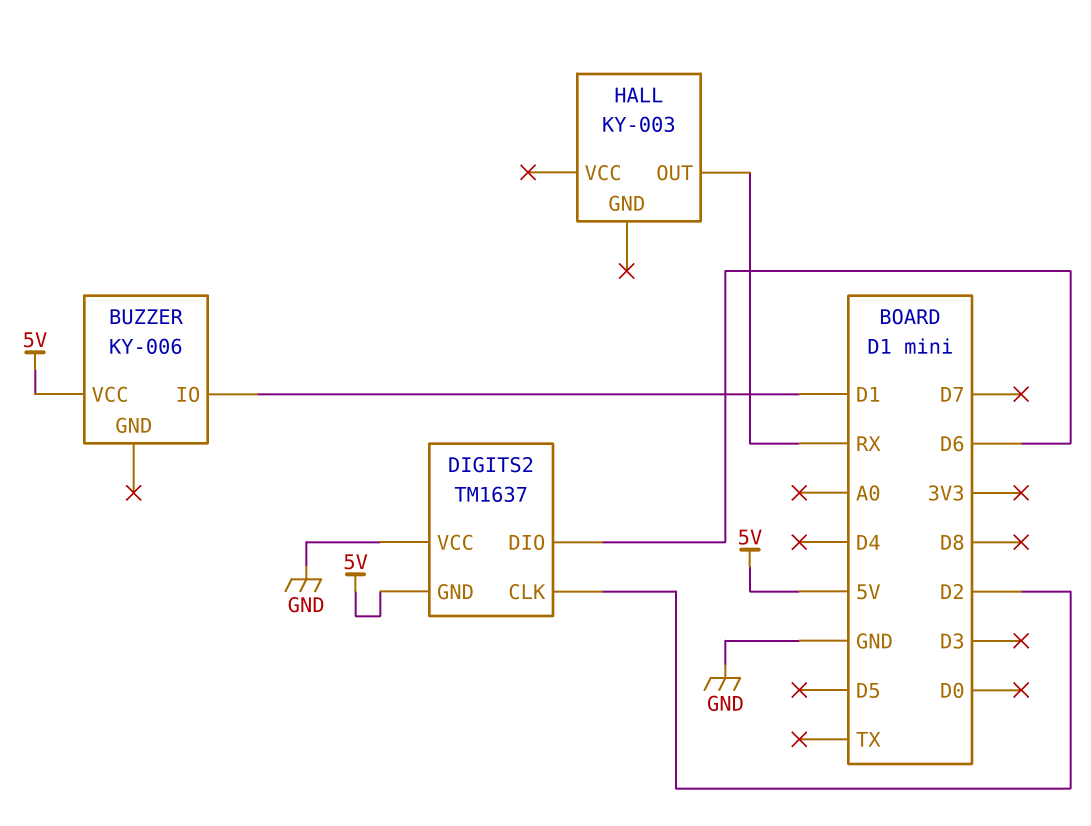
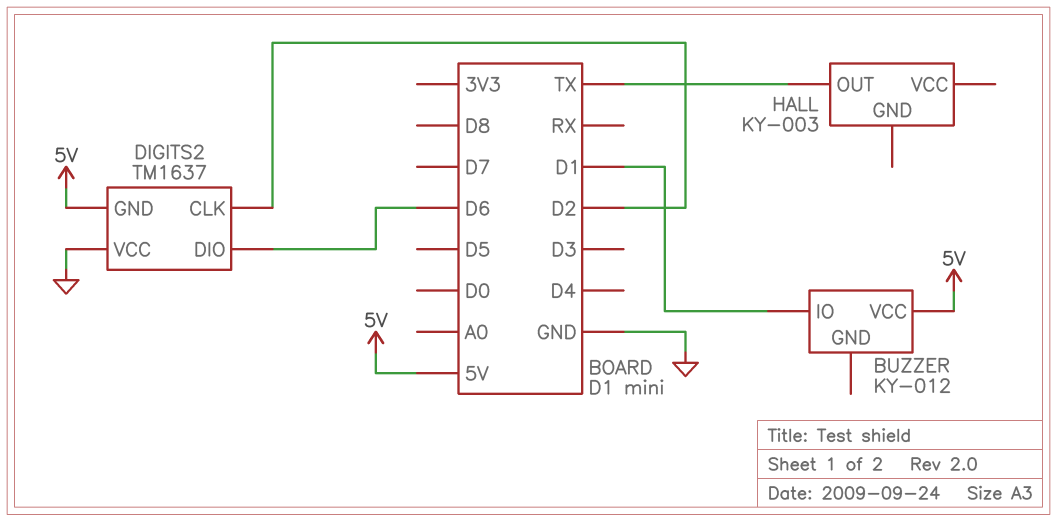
BUZZER: KY-006 -> KY-012
HALL pin OUT: RX -> TX

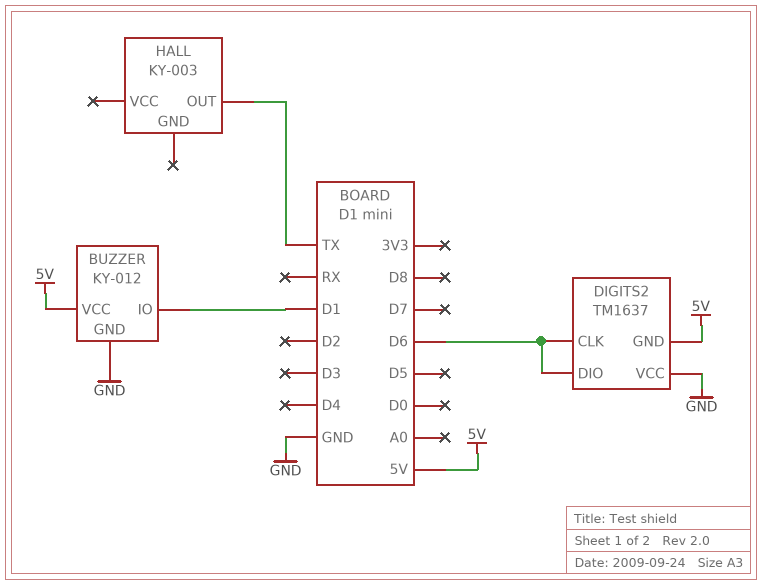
BUZZER pin GND: none -> GND
DIGITS2 pin CLK: D2 -> D6

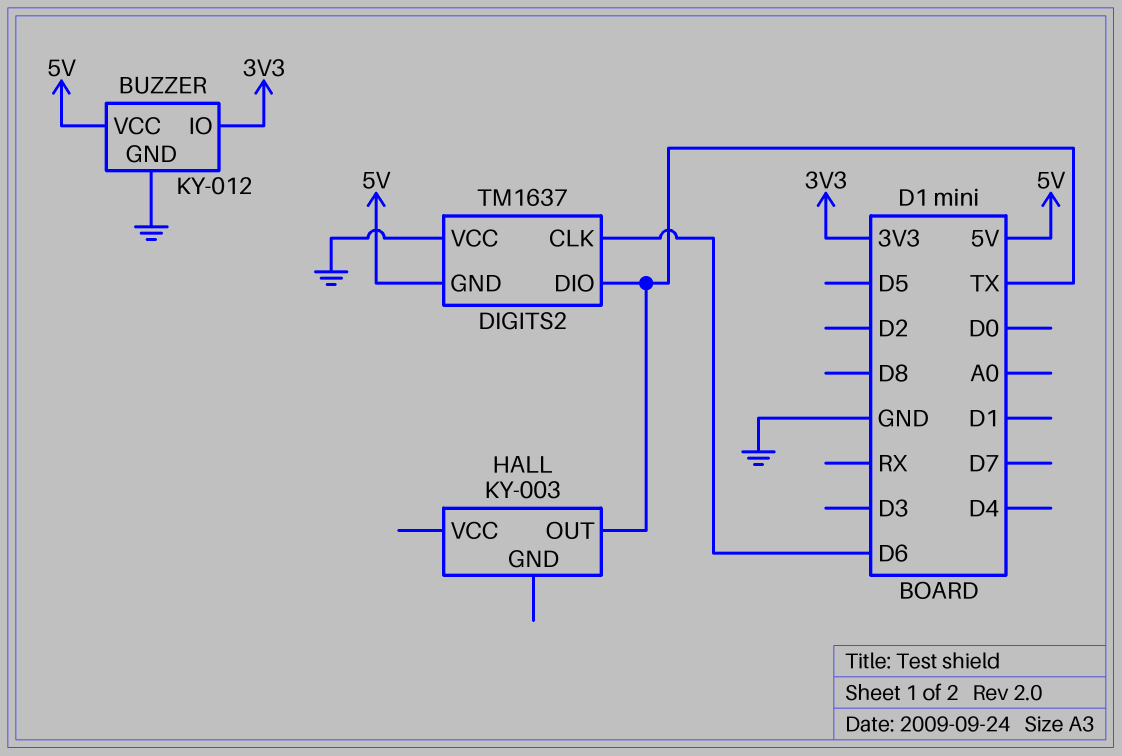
BUZZER pin IO: D1 -> 3V3
DIGITS2 pin DIO: D6 -> TX

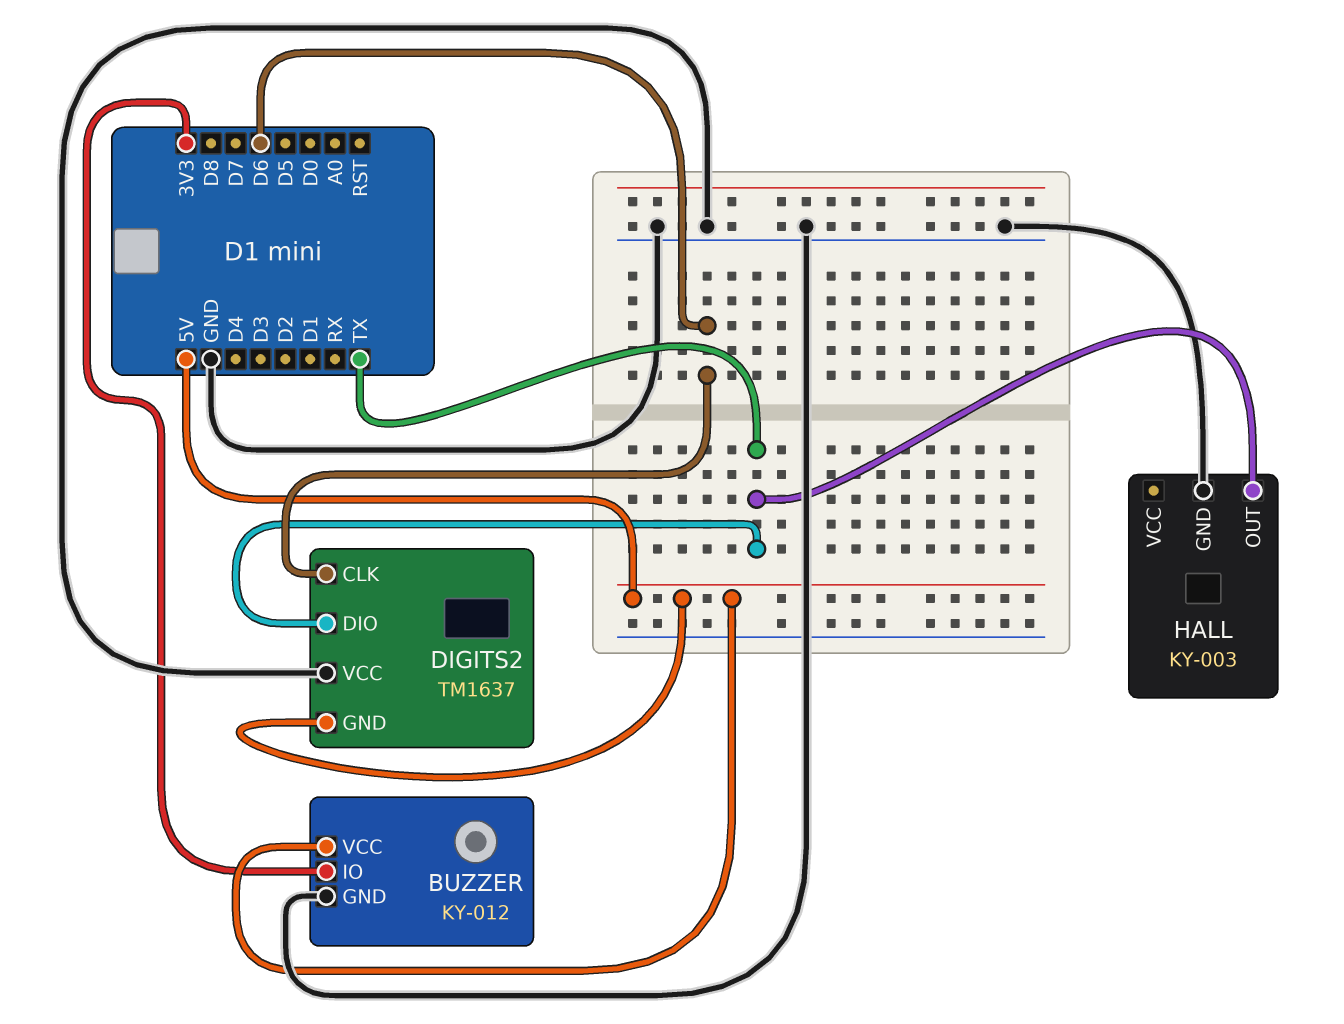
HALL pin GND: none -> GND

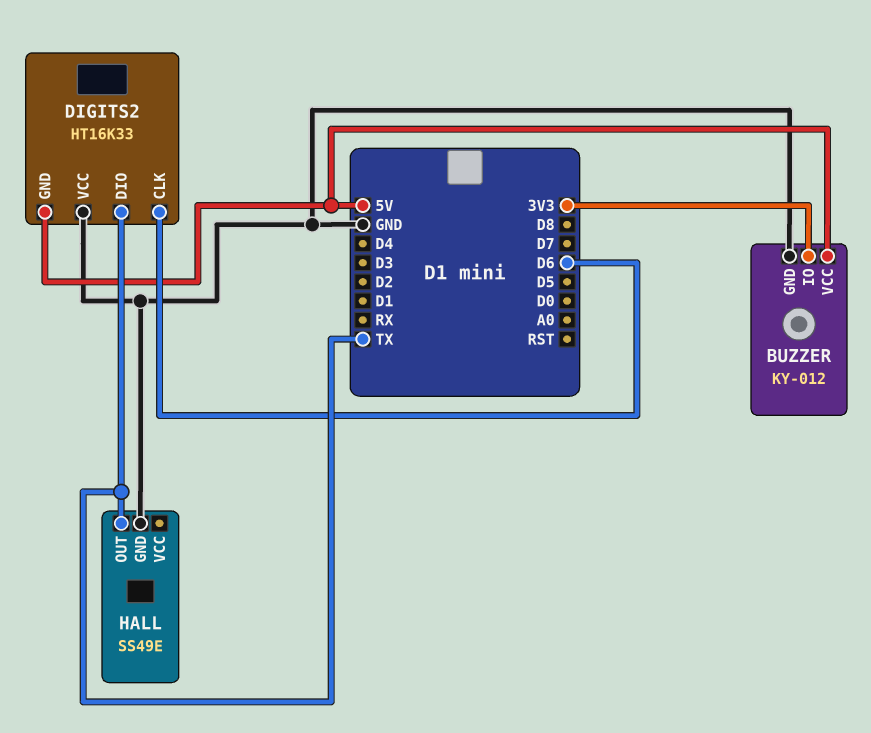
DIGITS2: TM1637 -> HT16K33
HALL: KY-003 -> SS49E

